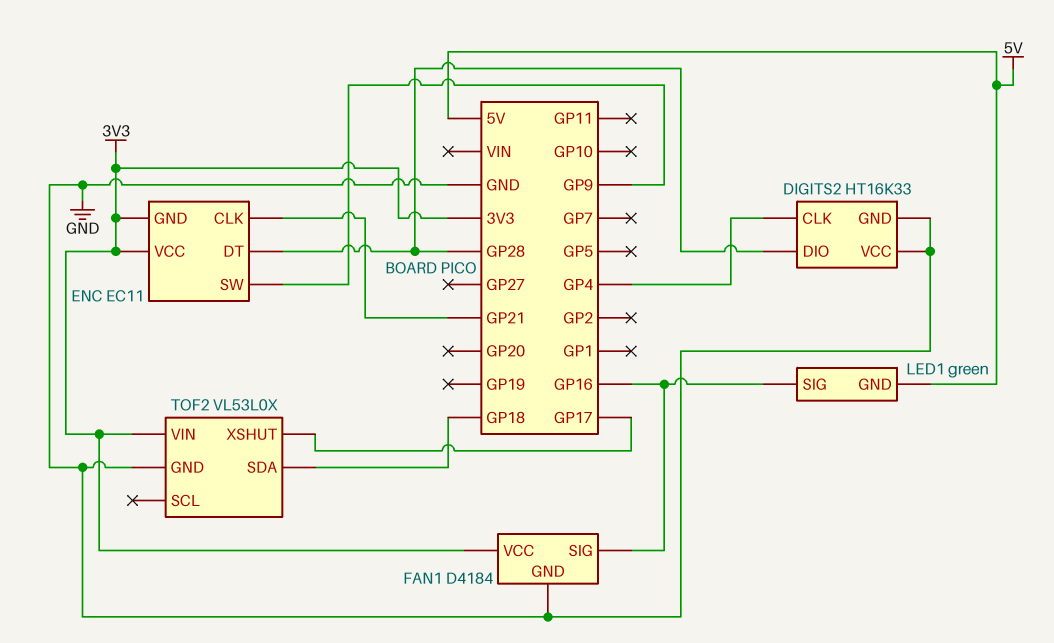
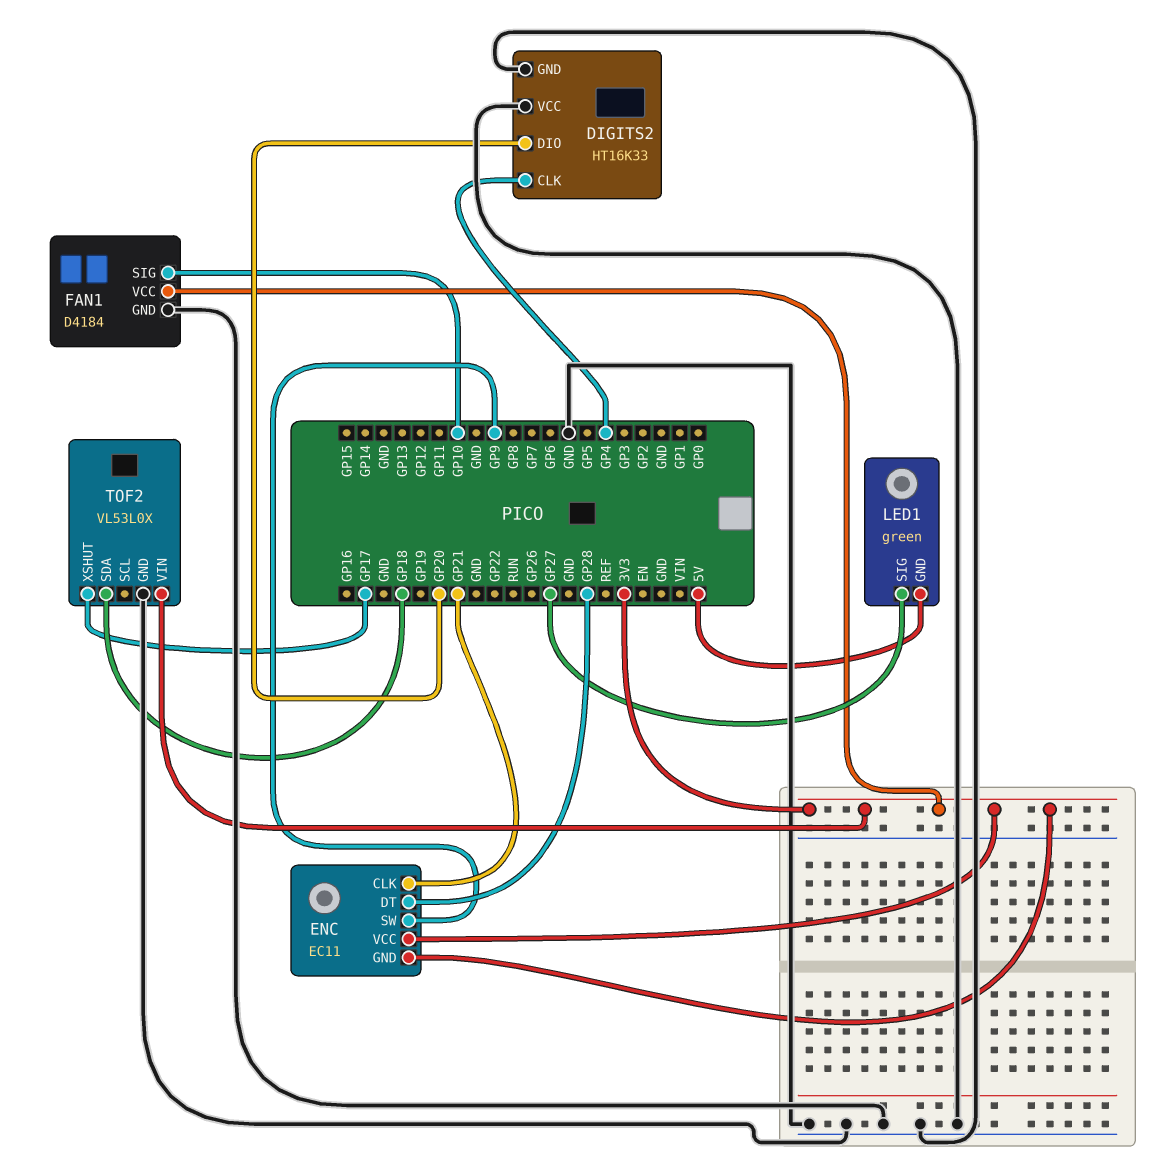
DIGITS2 pin DIO: GP28 -> GP20
FAN1 pin SIG: GP16 -> GP10
LED1 pin SIG: GP16 -> GP27

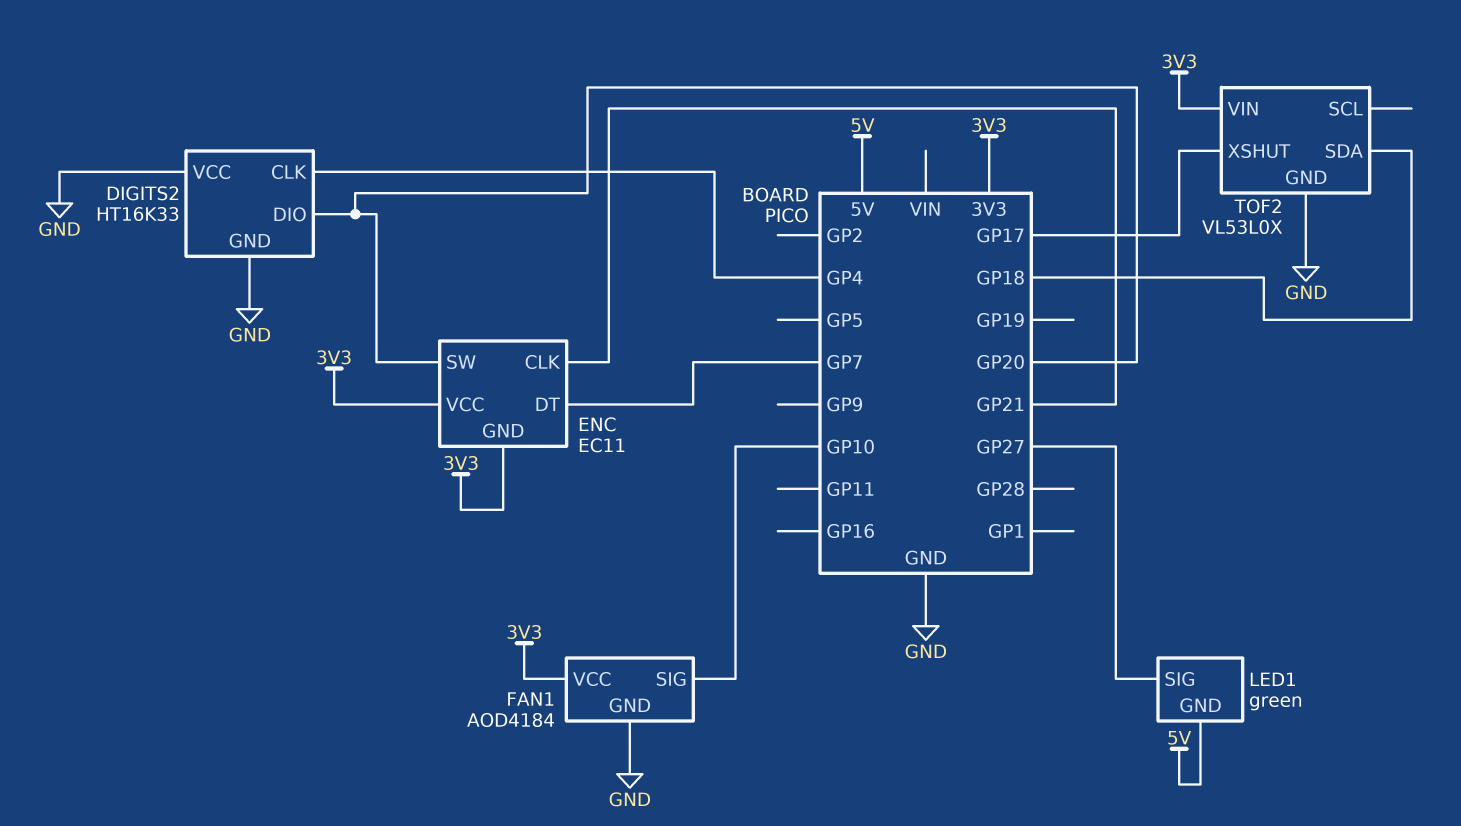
ENC pin DT: GP28 -> GP7
ENC pin SW: GP9 -> GP20
FAN1: D4184 -> AOD4184

